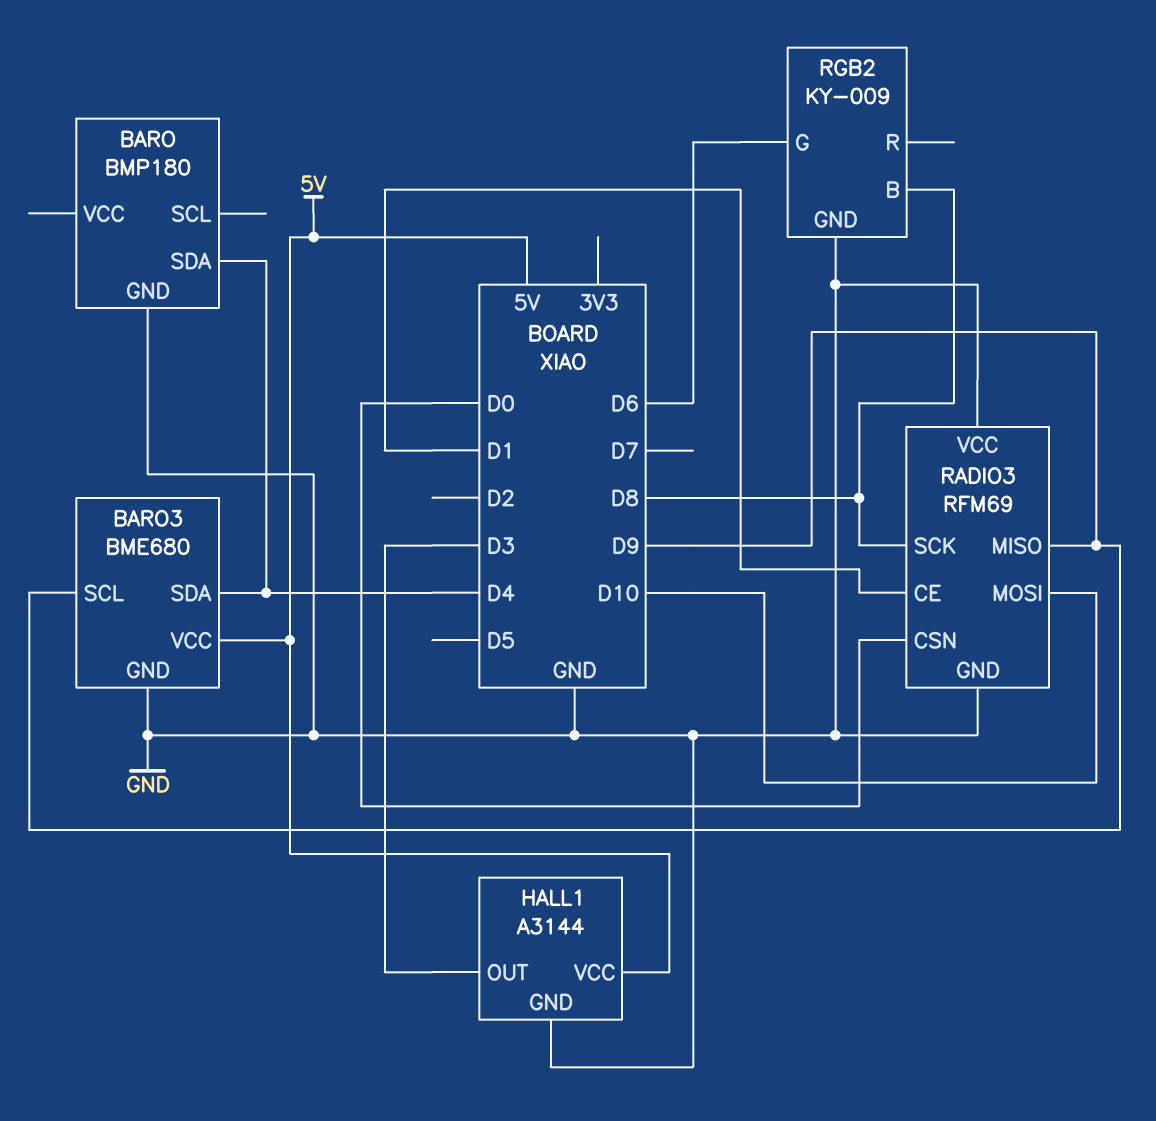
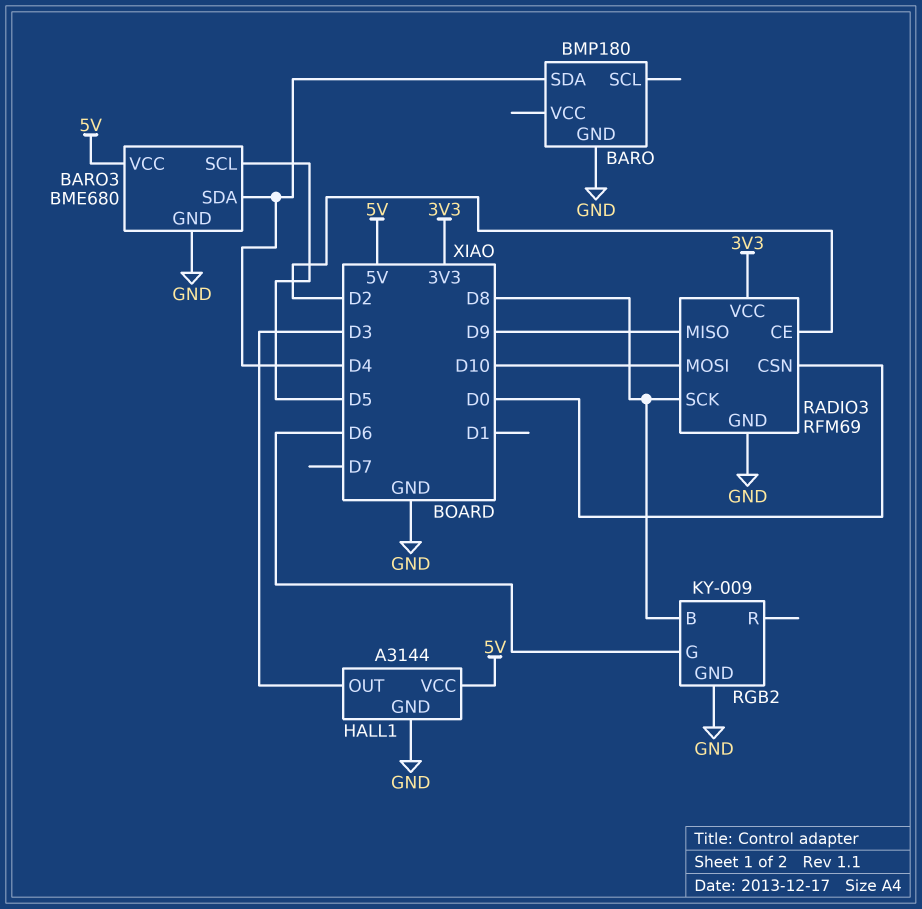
BARO3 pin SCL: D9 -> D5
RADIO3 pin CE: D1 -> D2
RADIO3 pin VCC: GND -> 3V3

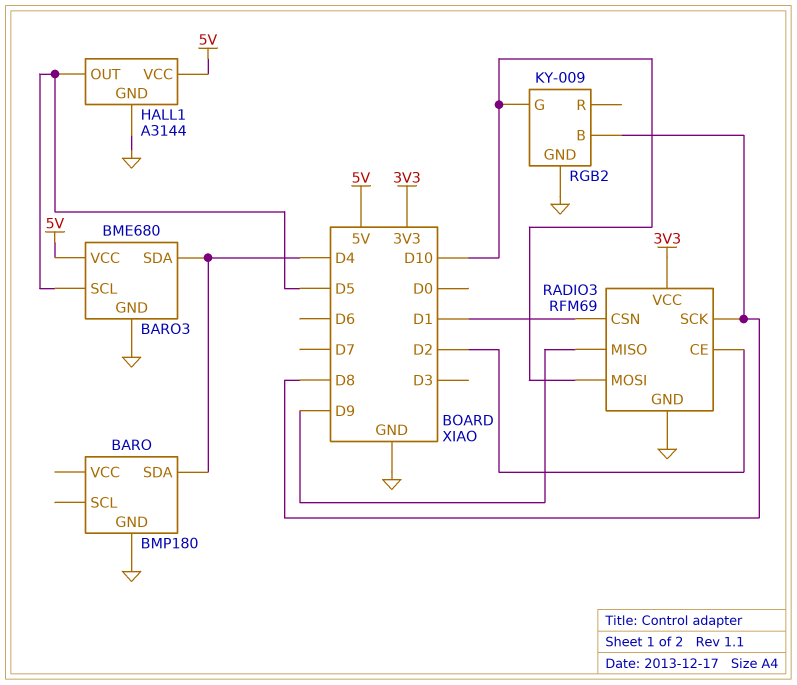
HALL1 pin OUT: D3 -> D5
RADIO3 pin CSN: D0 -> D1
RGB2 pin G: D6 -> D10

